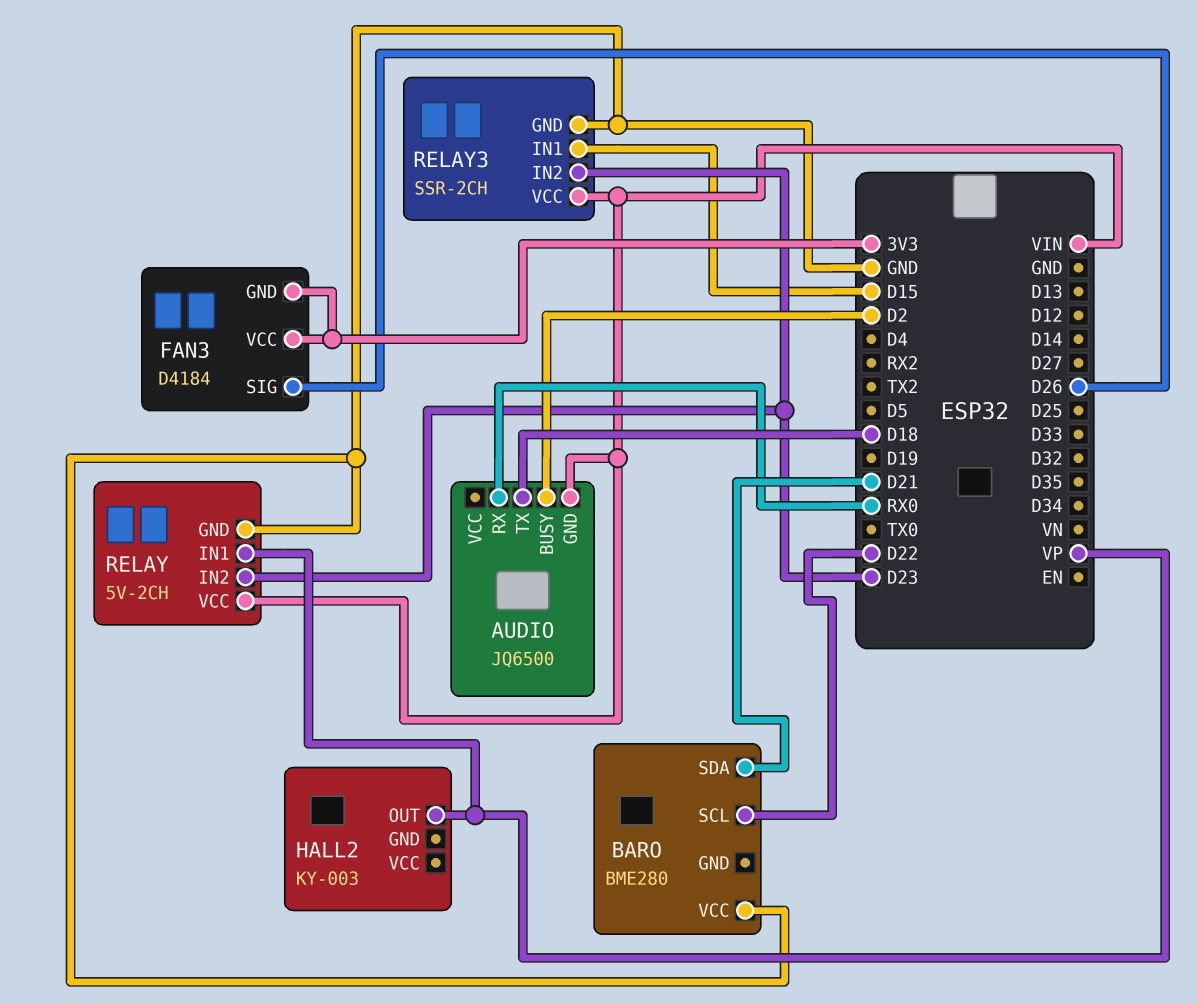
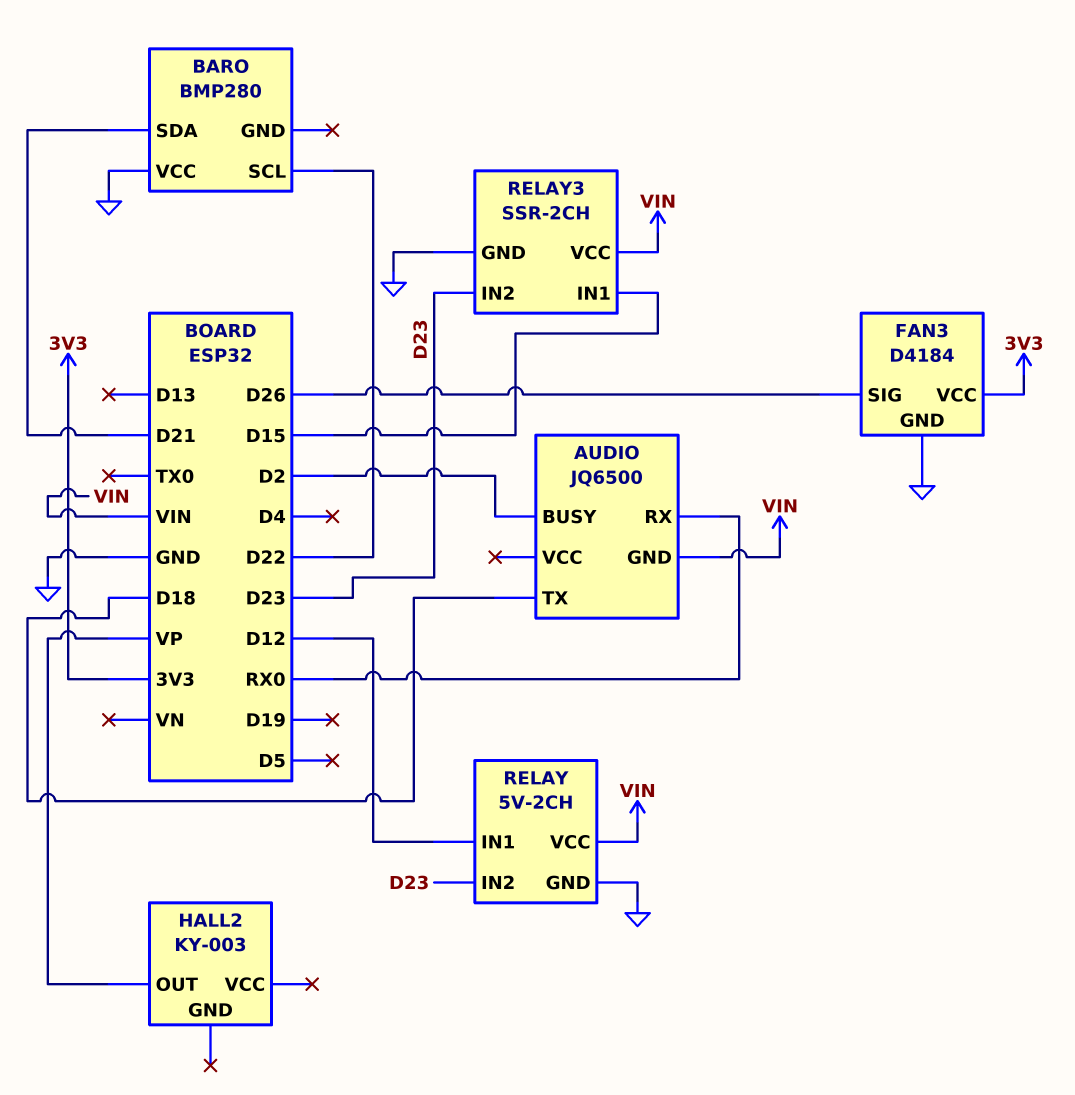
BARO: BME280 -> BMP280
FAN3 pin GND: 3V3 -> GND
RELAY pin IN1: VP -> D12

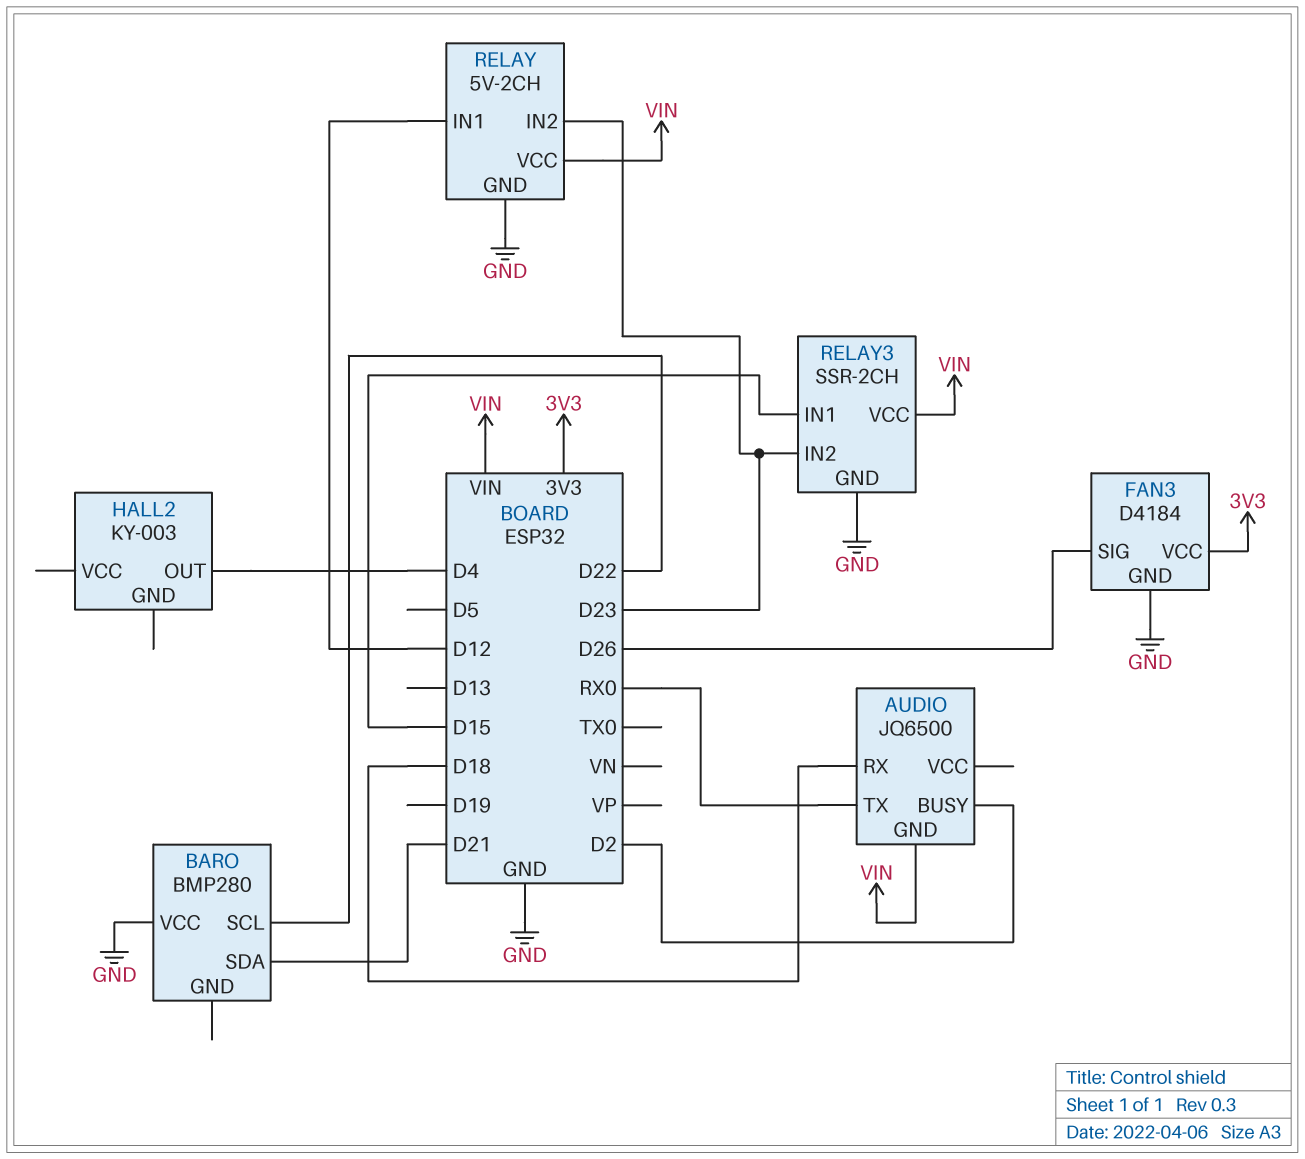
AUDIO pin RX: RX0 -> D18
AUDIO pin TX: D18 -> RX0
HALL2 pin OUT: VP -> D4

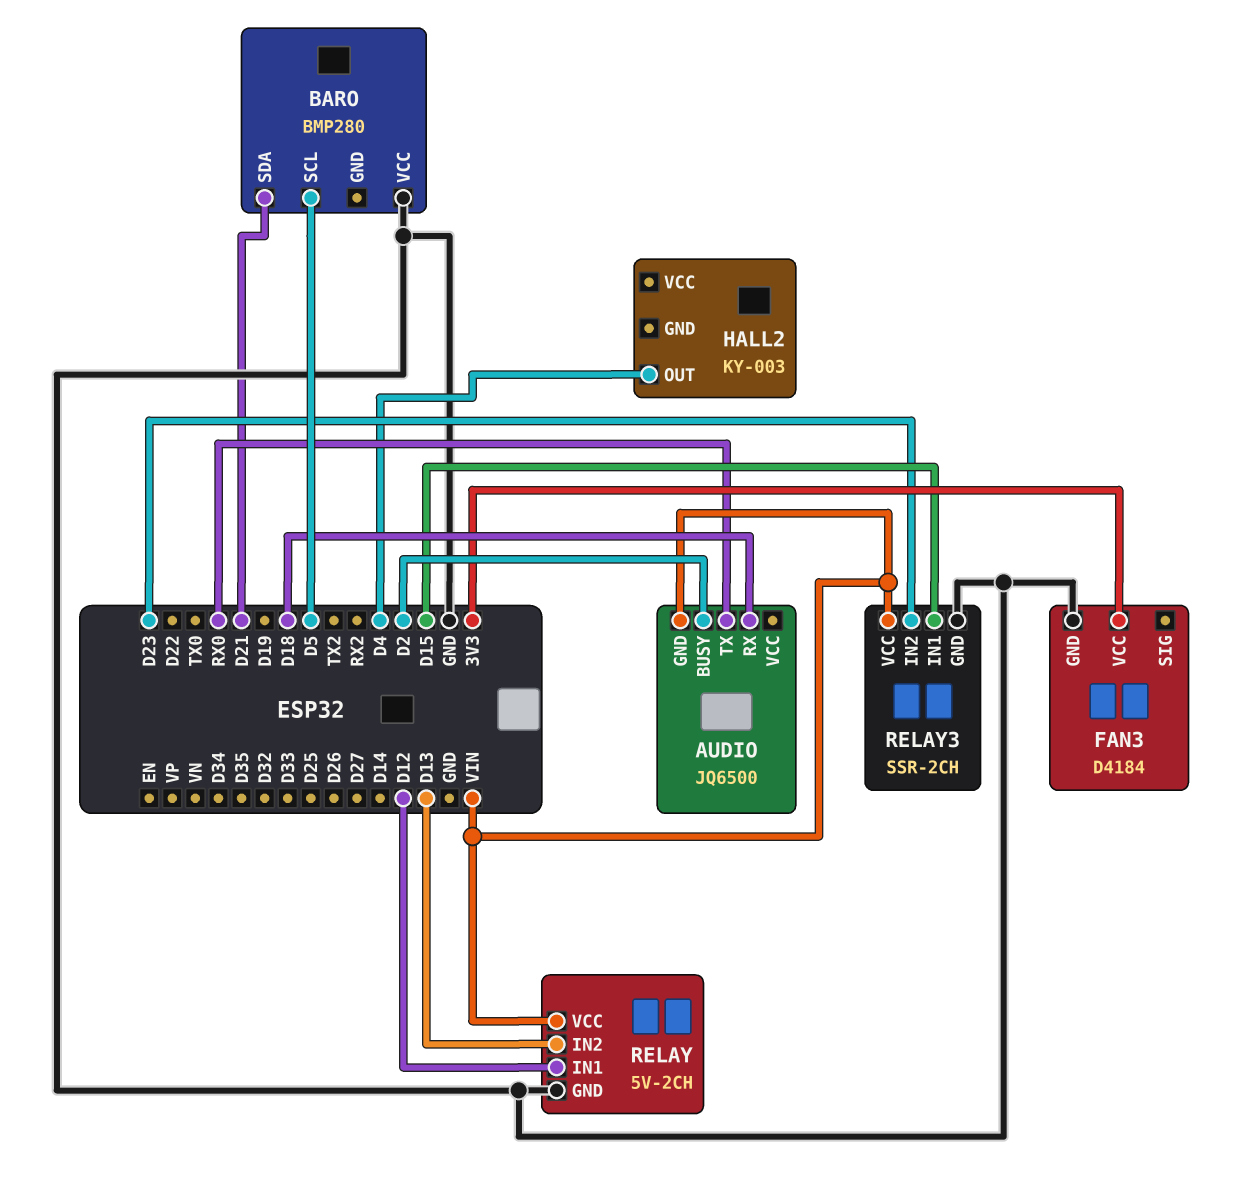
BARO pin SCL: D22 -> D5
FAN3 pin SIG: D26 -> none
RELAY pin IN2: D23 -> D13

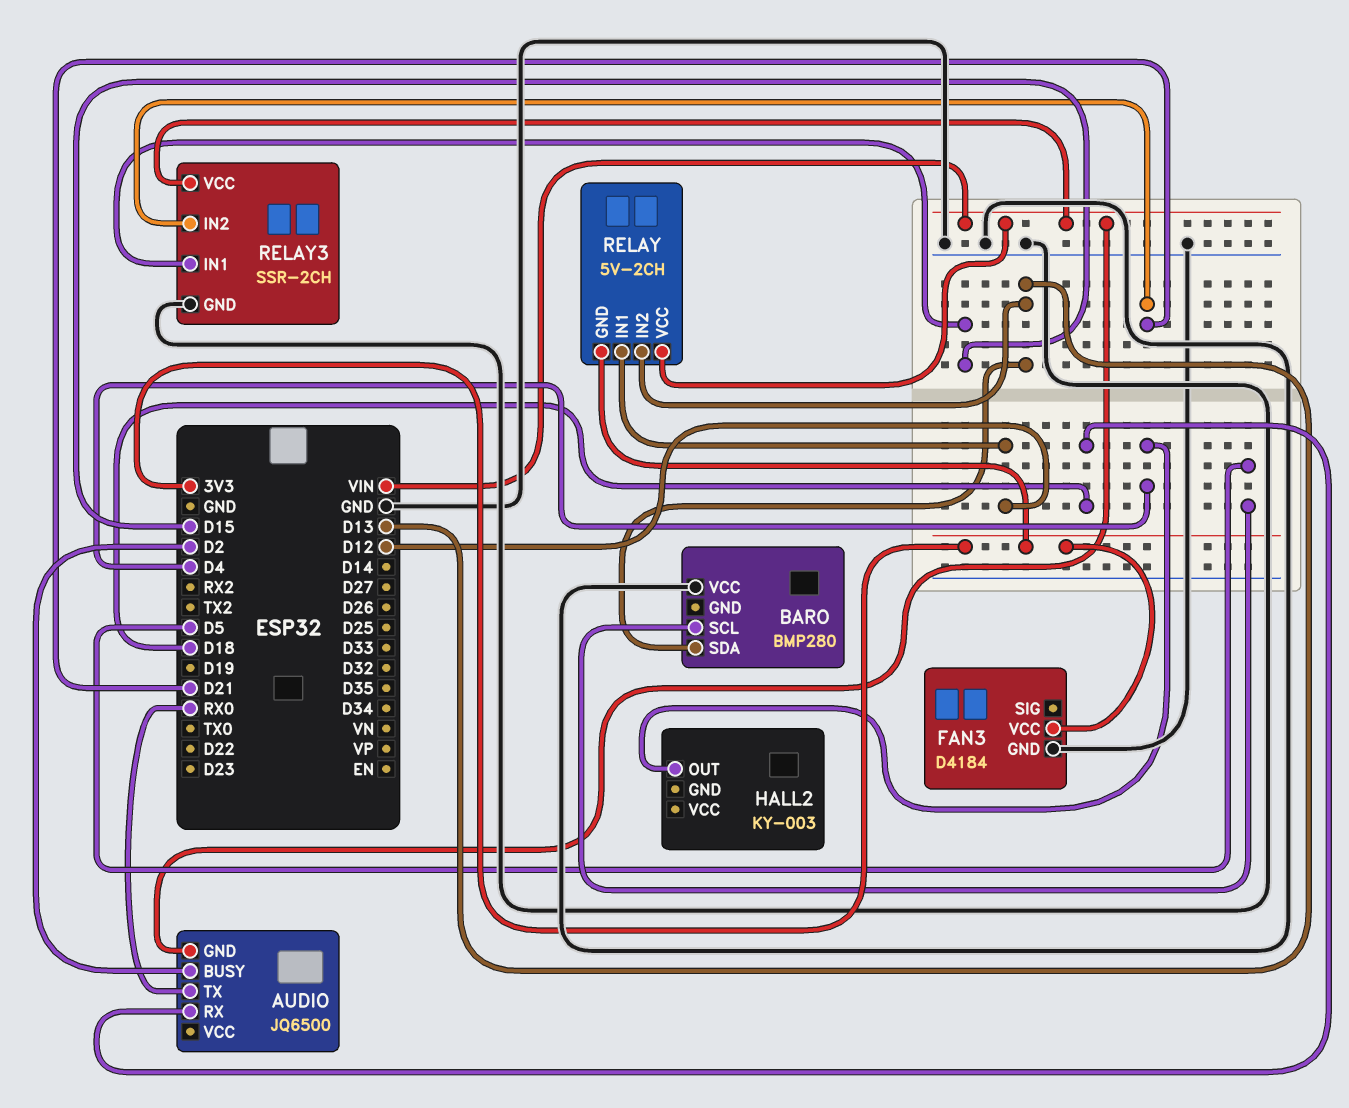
BARO pin SDA: D21 -> D13
RELAY pin GND: GND -> 3V3
RELAY3 pin IN2: D23 -> D21

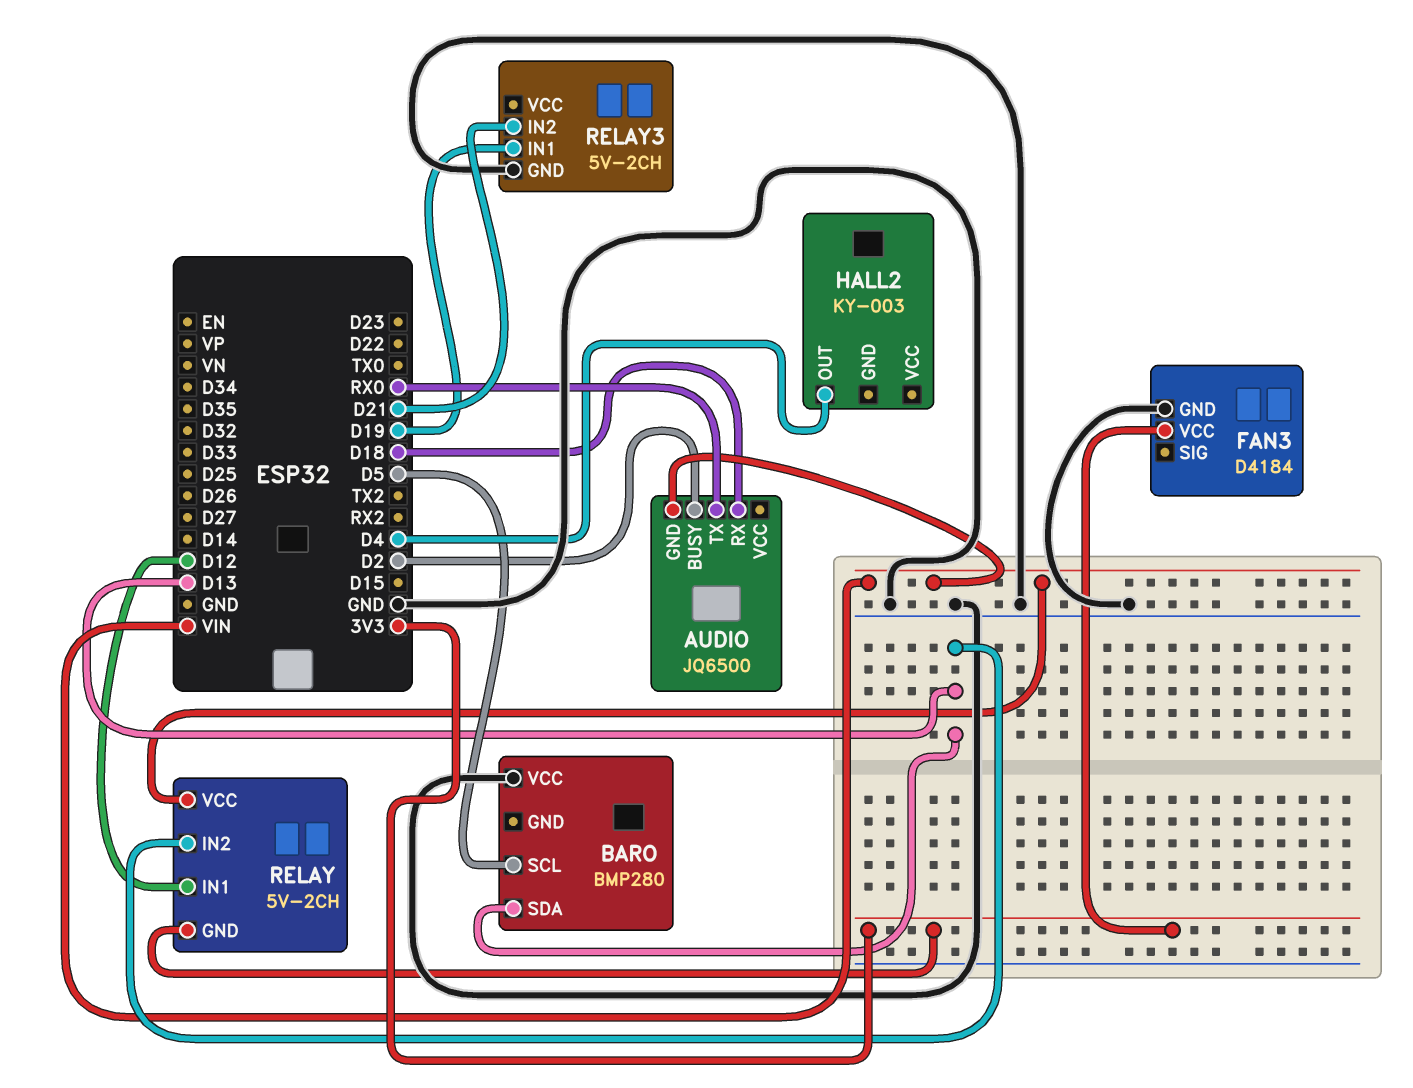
RELAY3: SSR-2CH -> 5V-2CH
RELAY3 pin IN1: D15 -> D19
RELAY3 pin VCC: VIN -> none

